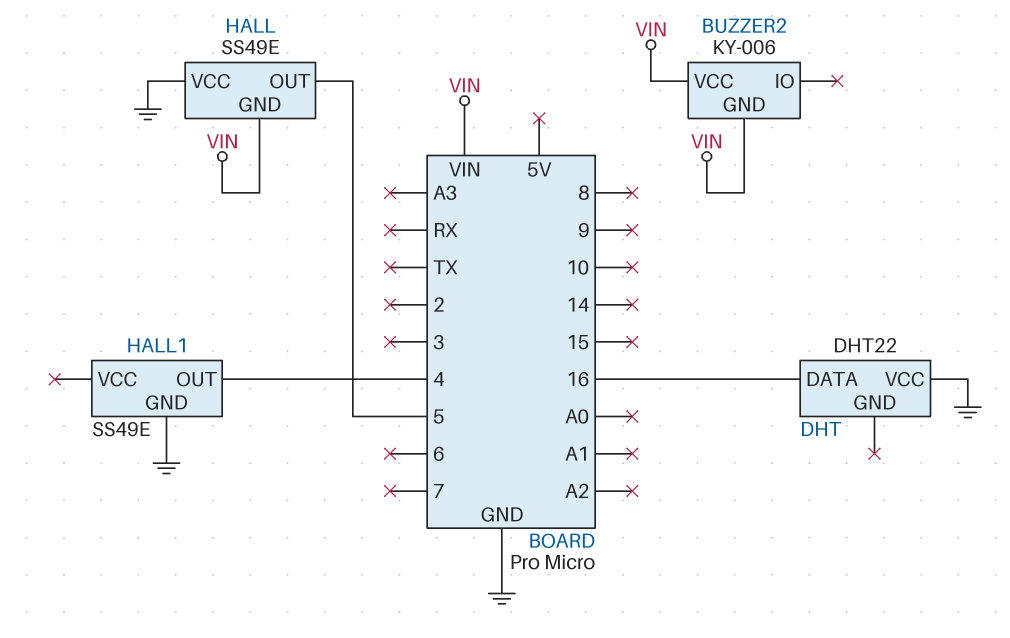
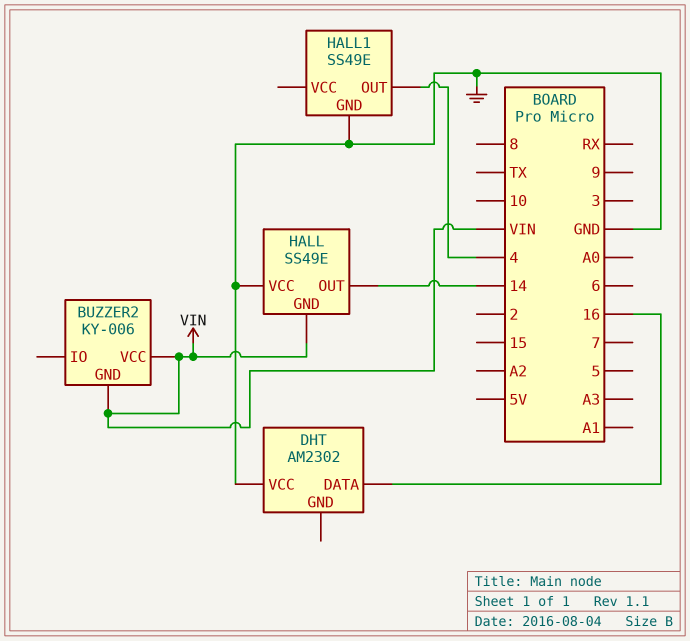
DHT: DHT22 -> AM2302
HALL pin OUT: 5 -> 14

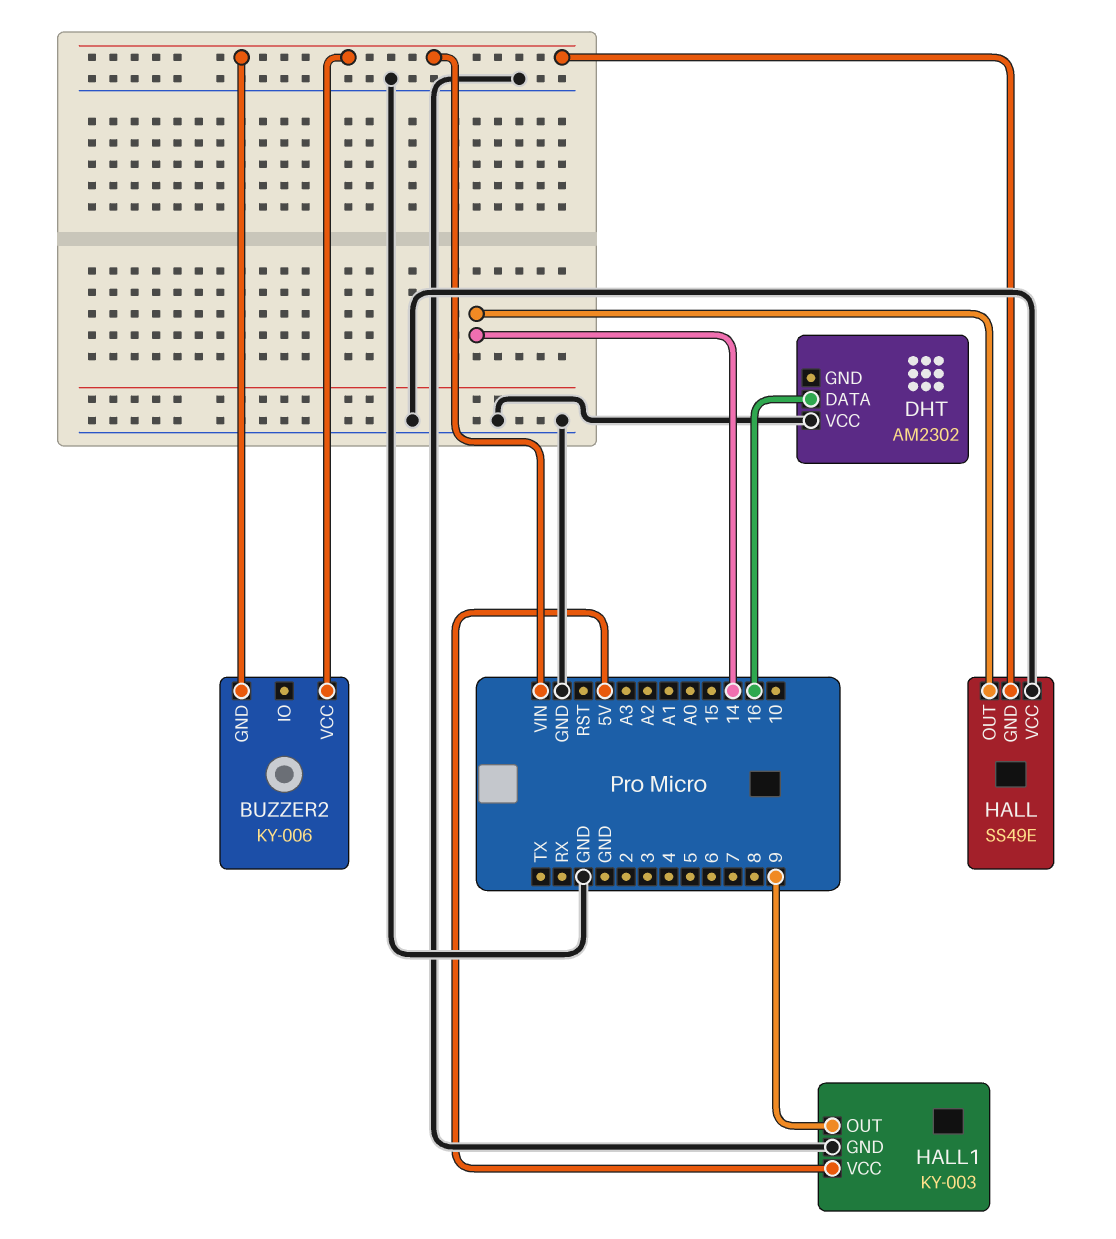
HALL1: SS49E -> KY-003
HALL1 pin OUT: 4 -> 9
HALL1 pin VCC: none -> 5V

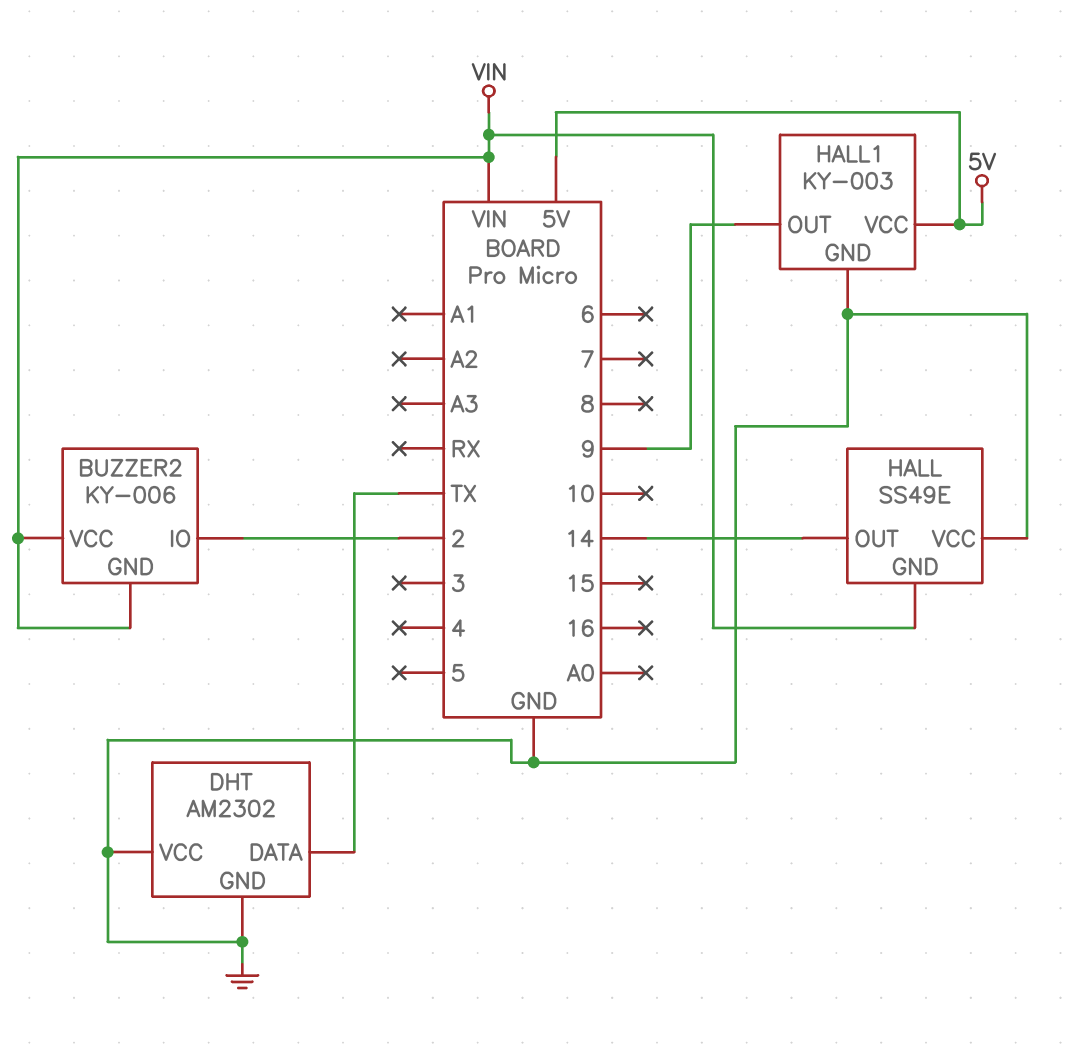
BUZZER2 pin IO: none -> 2
DHT pin DATA: 16 -> TX
DHT pin GND: none -> GND

